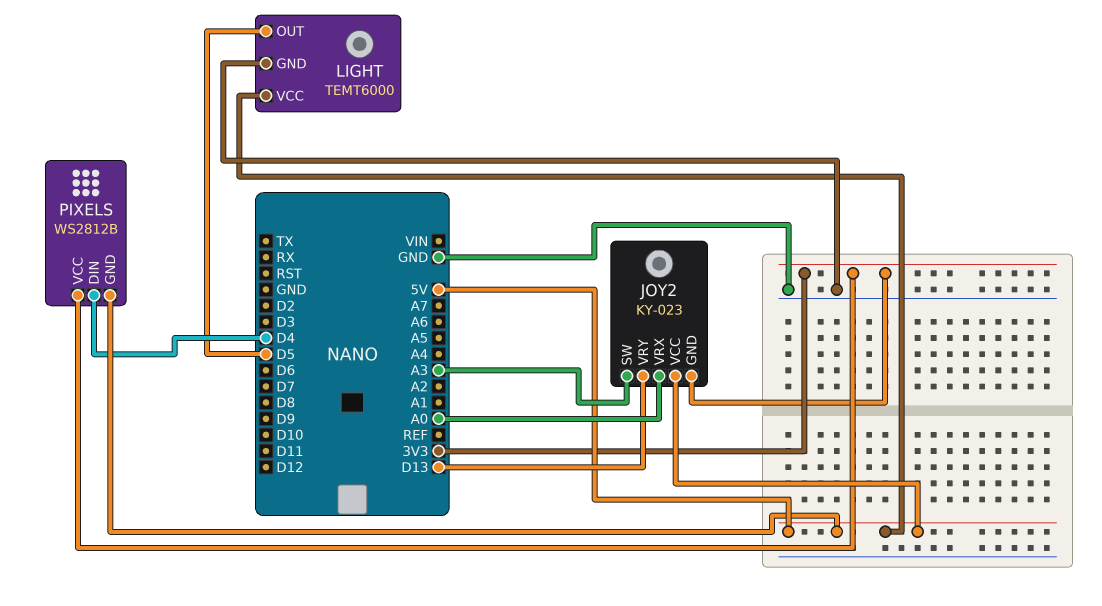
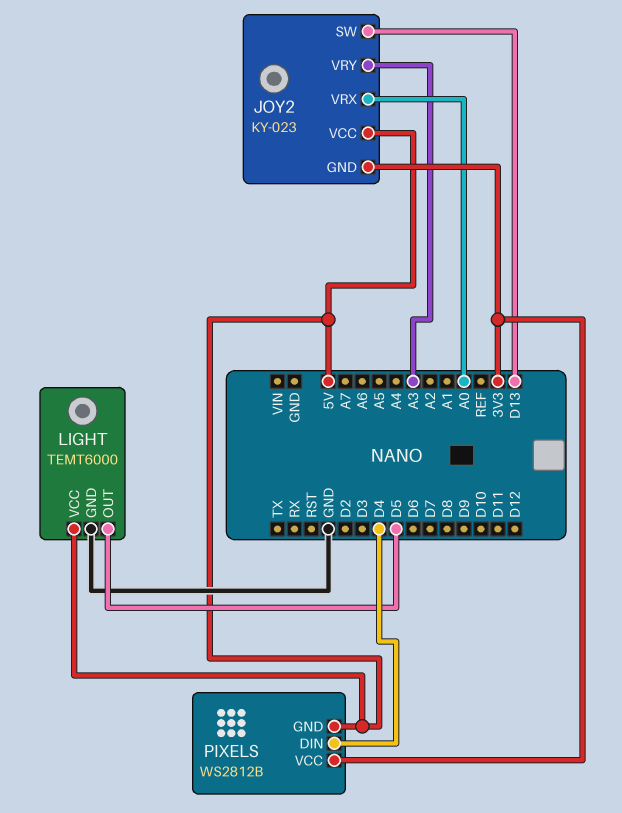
JOY2 pin SW: A3 -> D13
JOY2 pin VRY: D13 -> A3

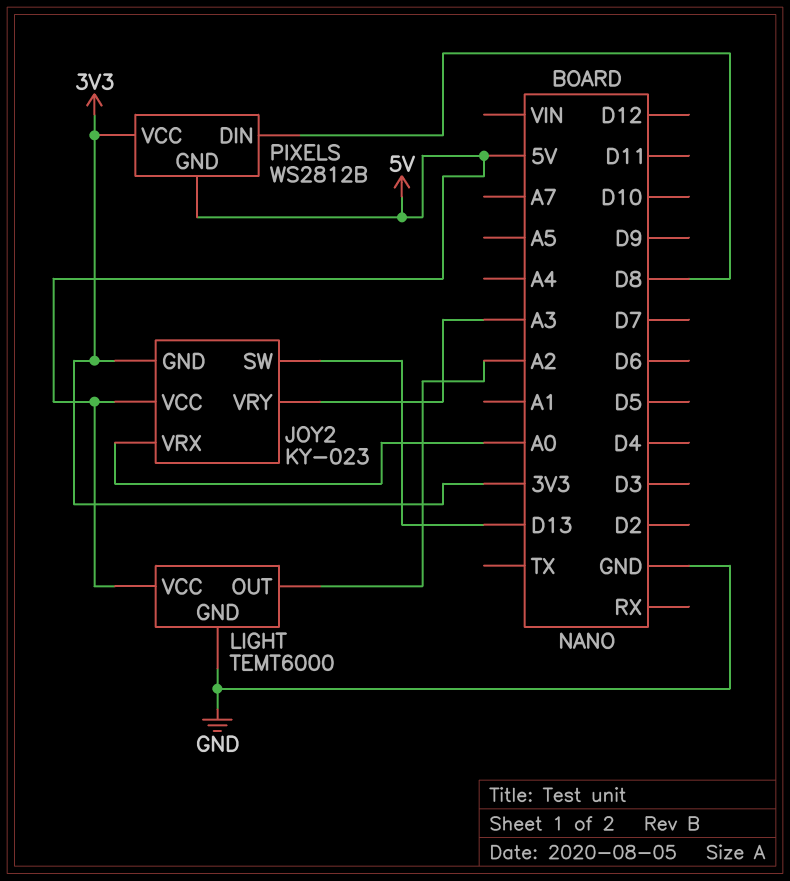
LIGHT pin OUT: D5 -> A2
PIXELS pin DIN: D4 -> D8

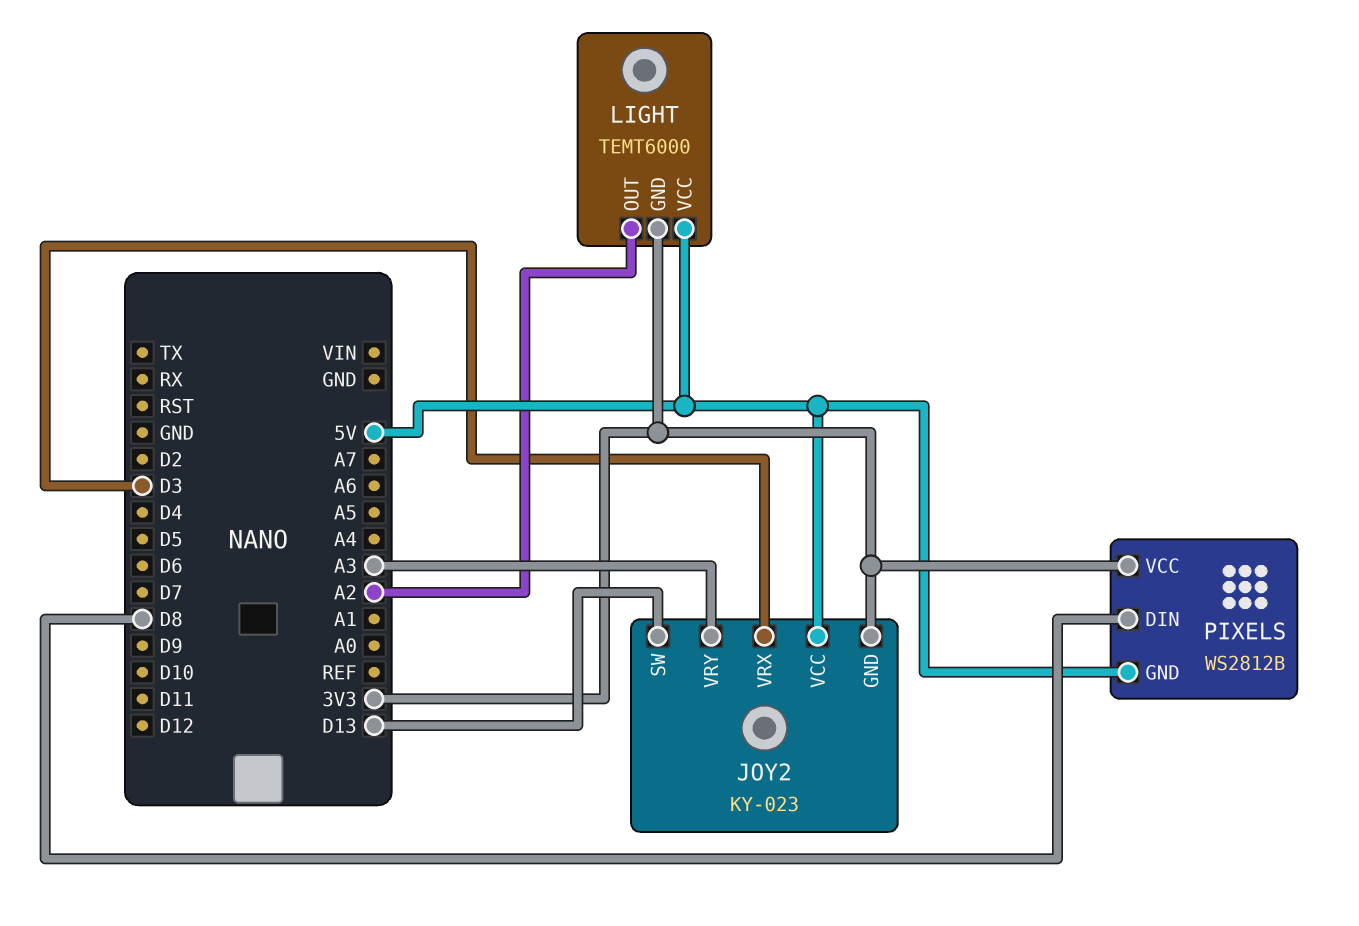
JOY2 pin VRX: A0 -> D3
LIGHT pin GND: GND -> 3V3

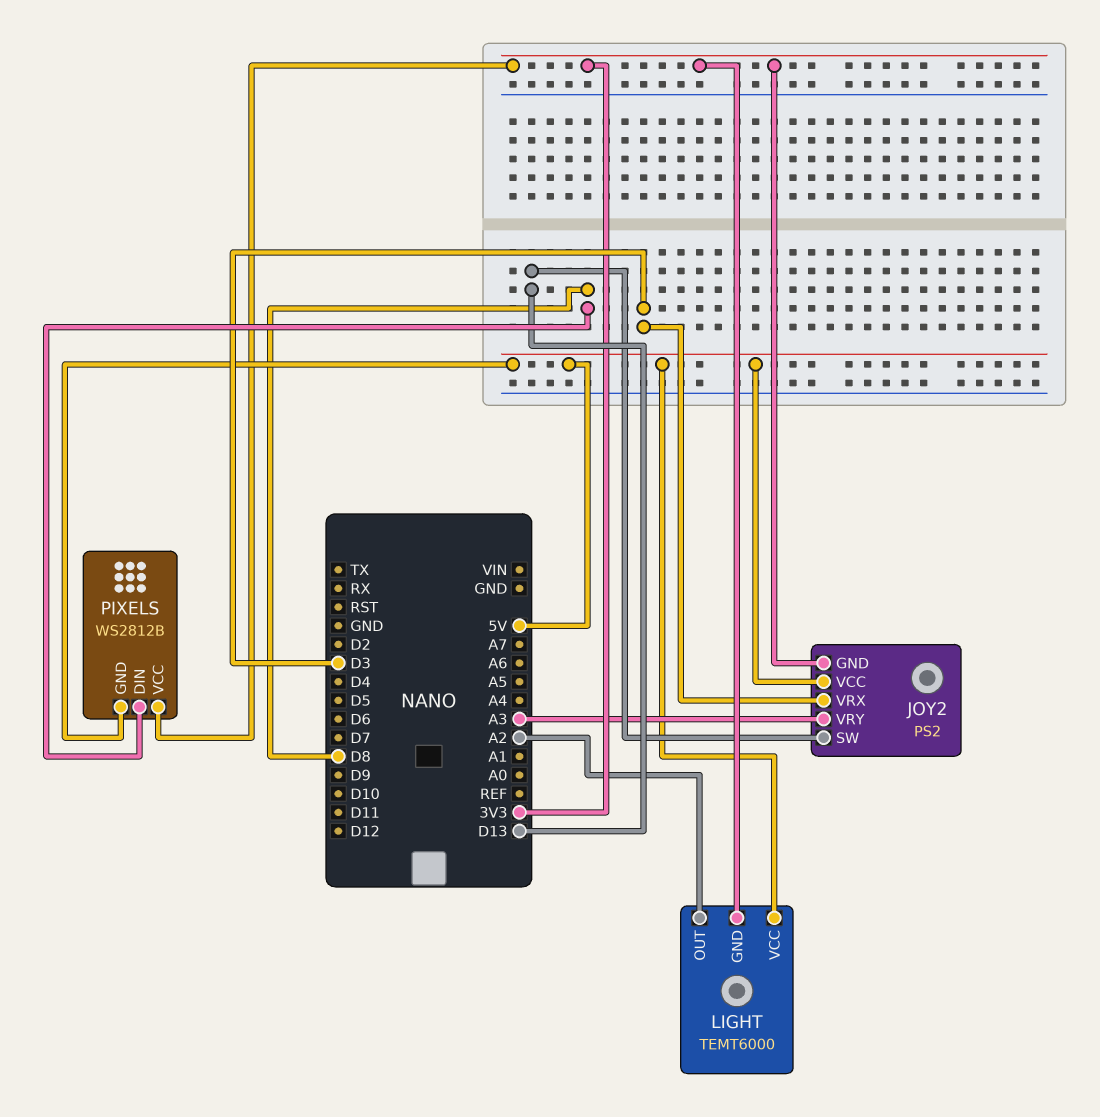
JOY2: KY-023 -> PS2

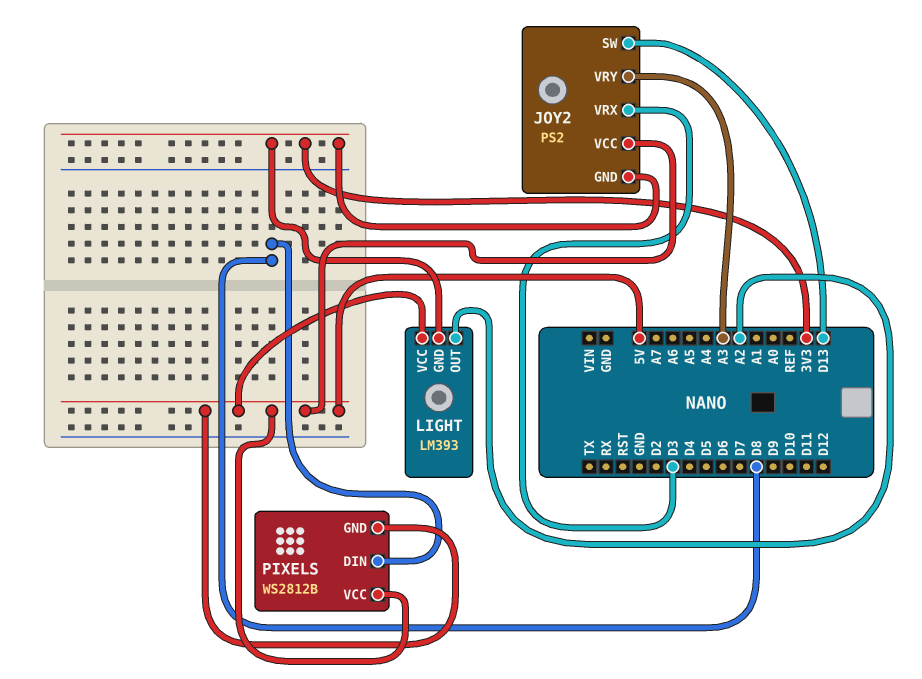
LIGHT: TEMT6000 -> LM393
PIXELS pin VCC: 3V3 -> 5V

